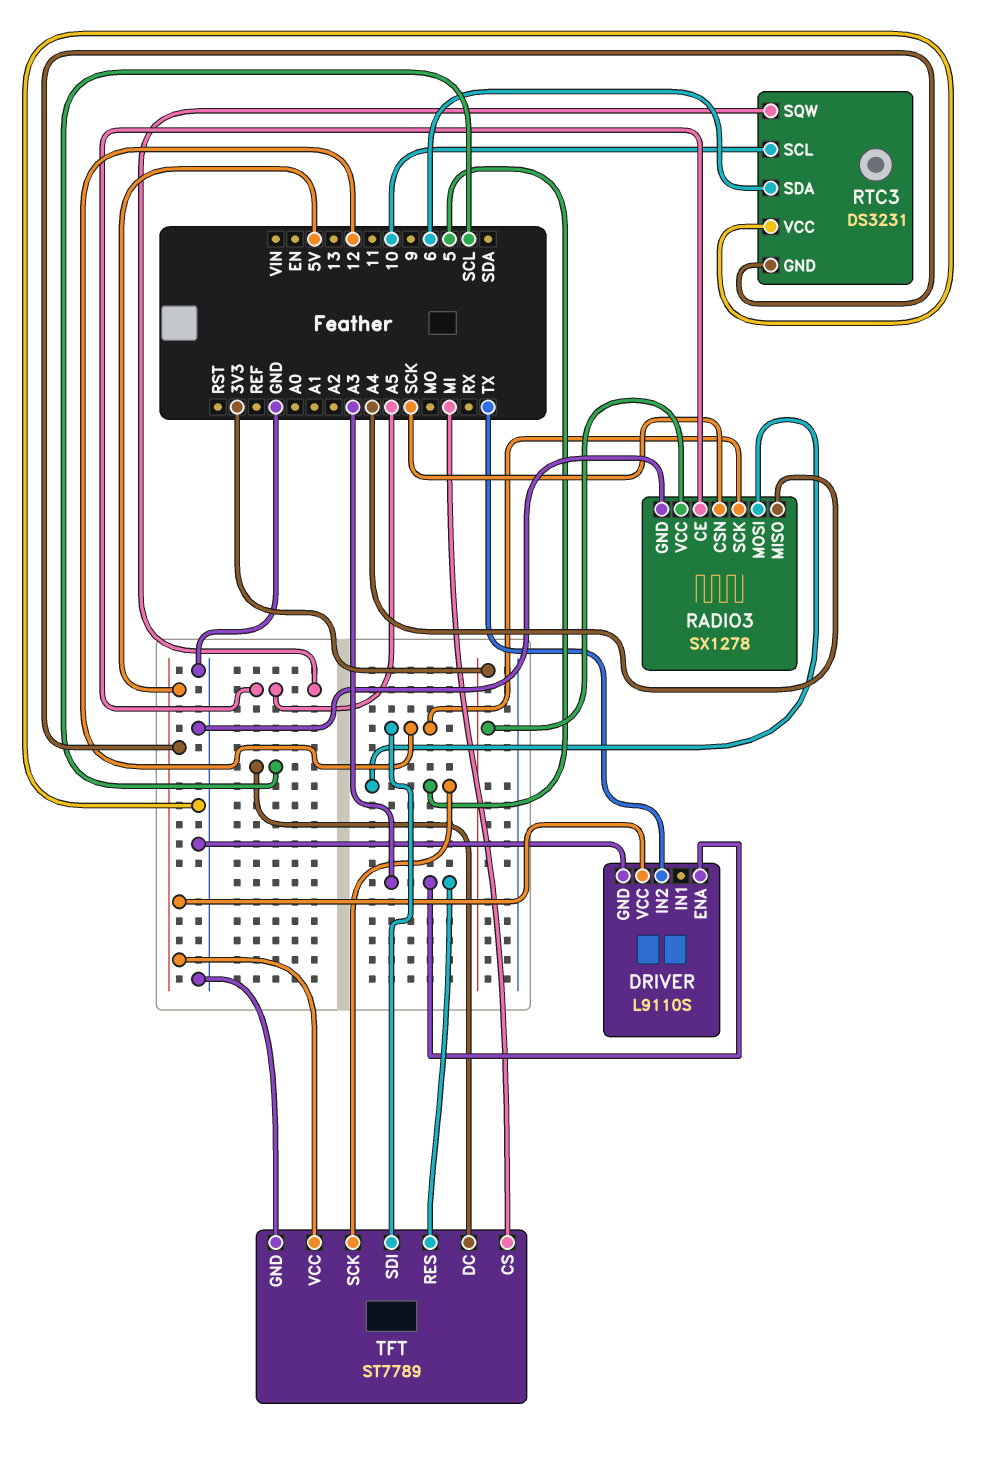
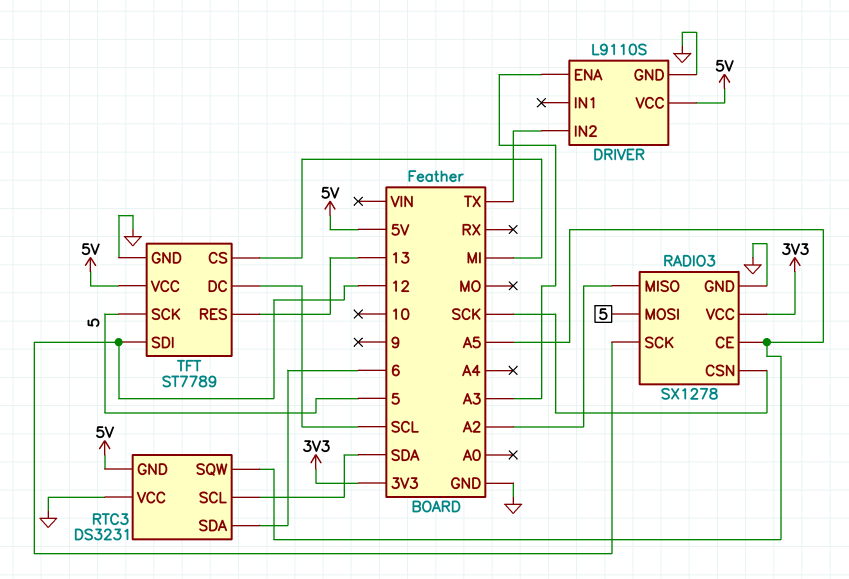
RADIO3 pin MISO: A4 -> A2
RTC3 pin SCL: 10 -> SDA
TFT pin RES: A3 -> 13

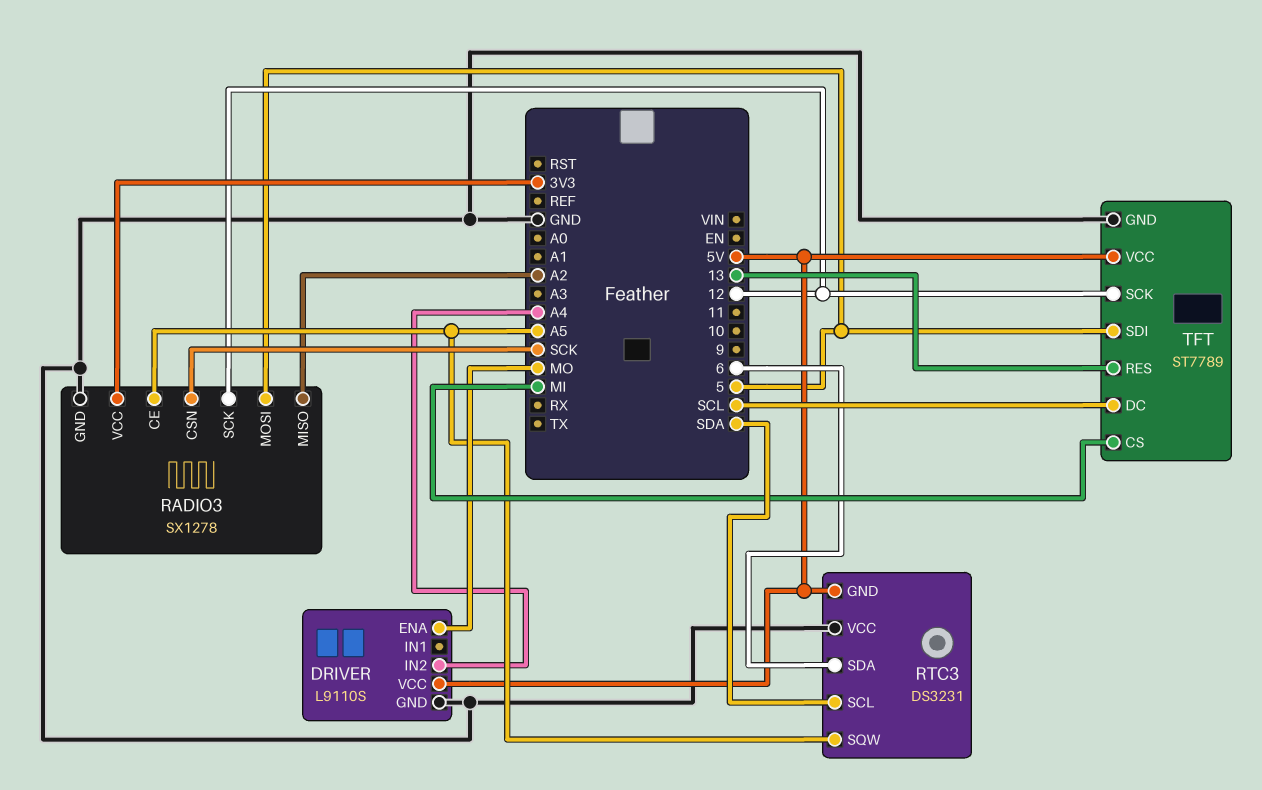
DRIVER pin ENA: A3 -> MO
DRIVER pin IN2: TX -> A4
TFT pin SCK: 5 -> 12
TFT pin SDI: 12 -> 5

